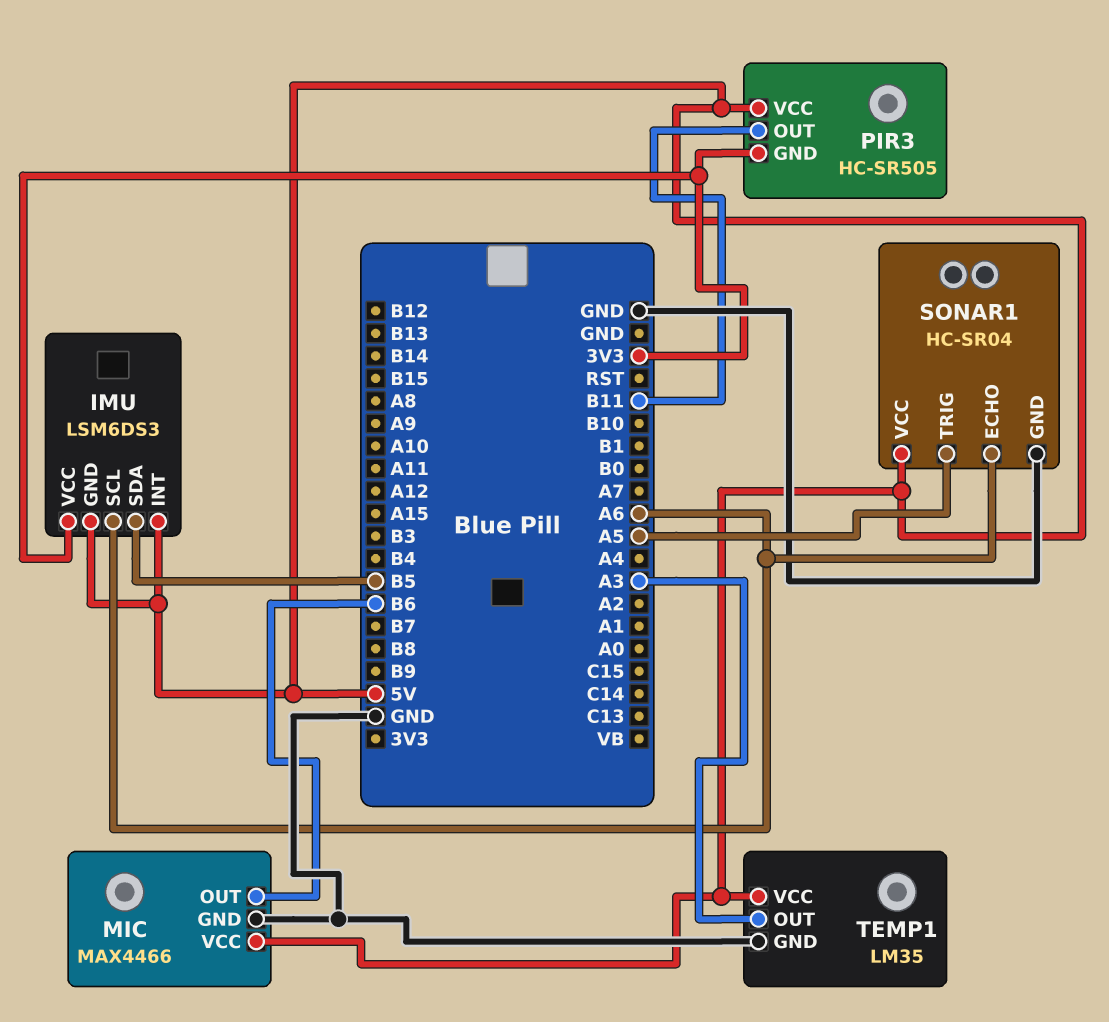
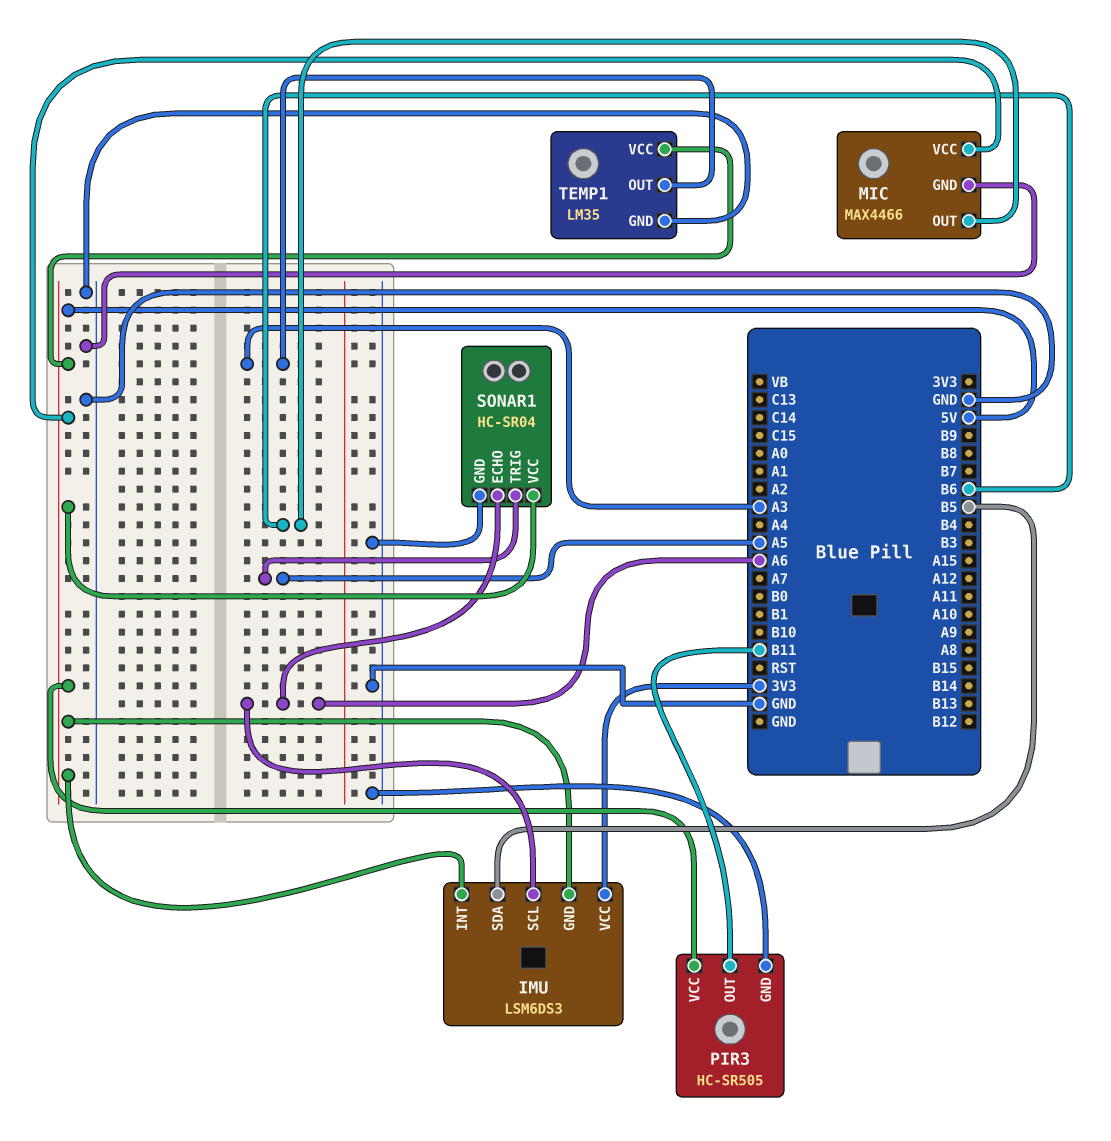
PIR3 pin GND: 3V3 -> GND

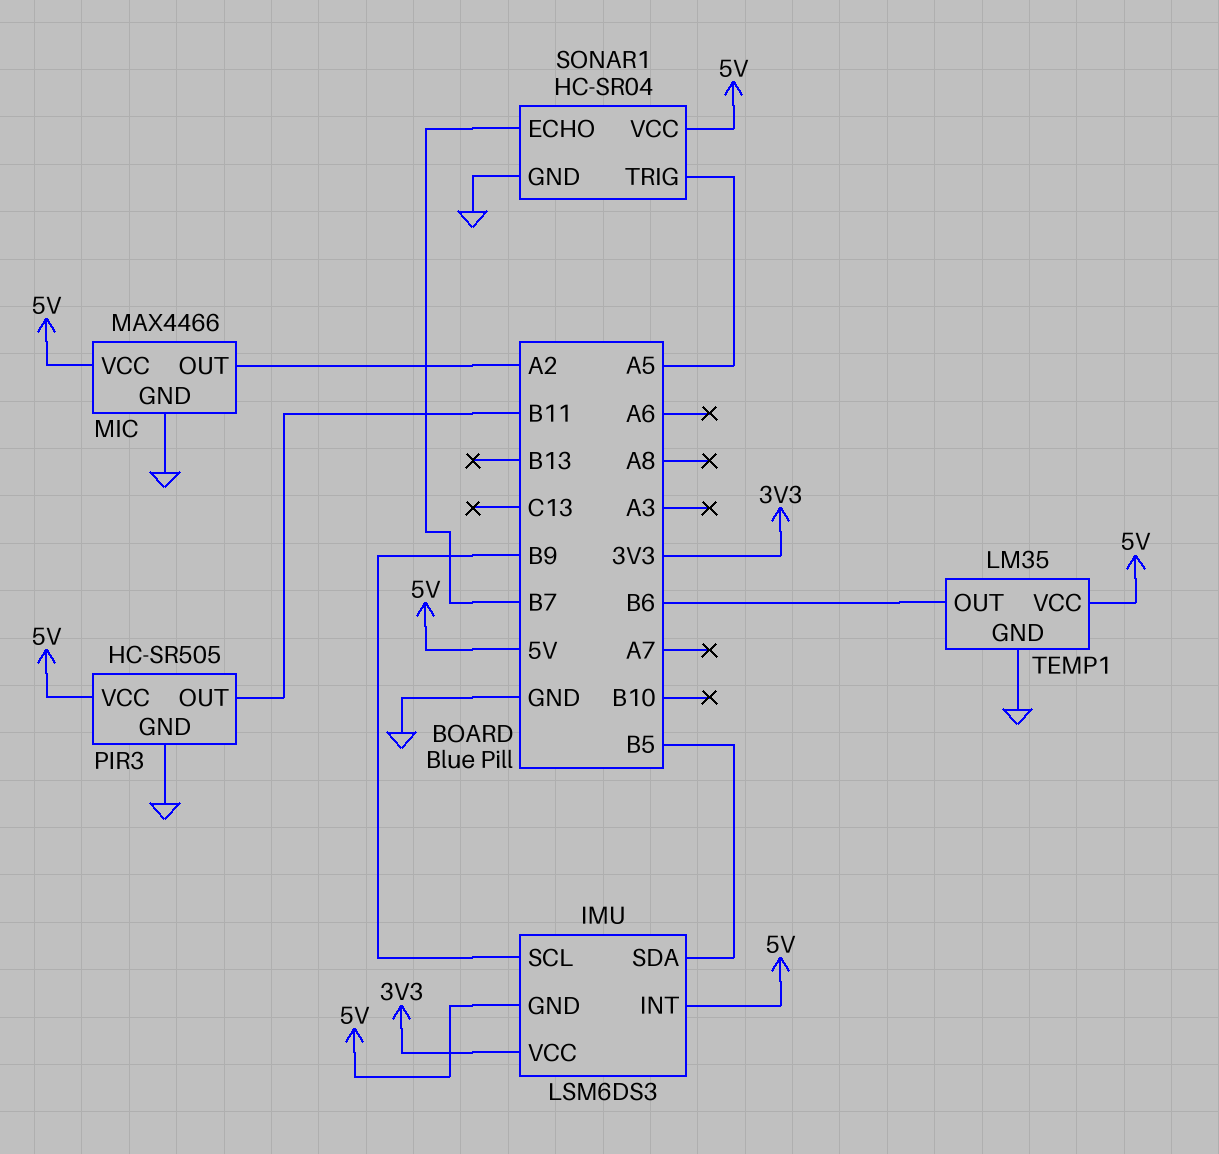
IMU pin SCL: A6 -> B9
MIC pin OUT: B6 -> A2
SONAR1 pin ECHO: A6 -> B7
TEMP1 pin OUT: A3 -> B6

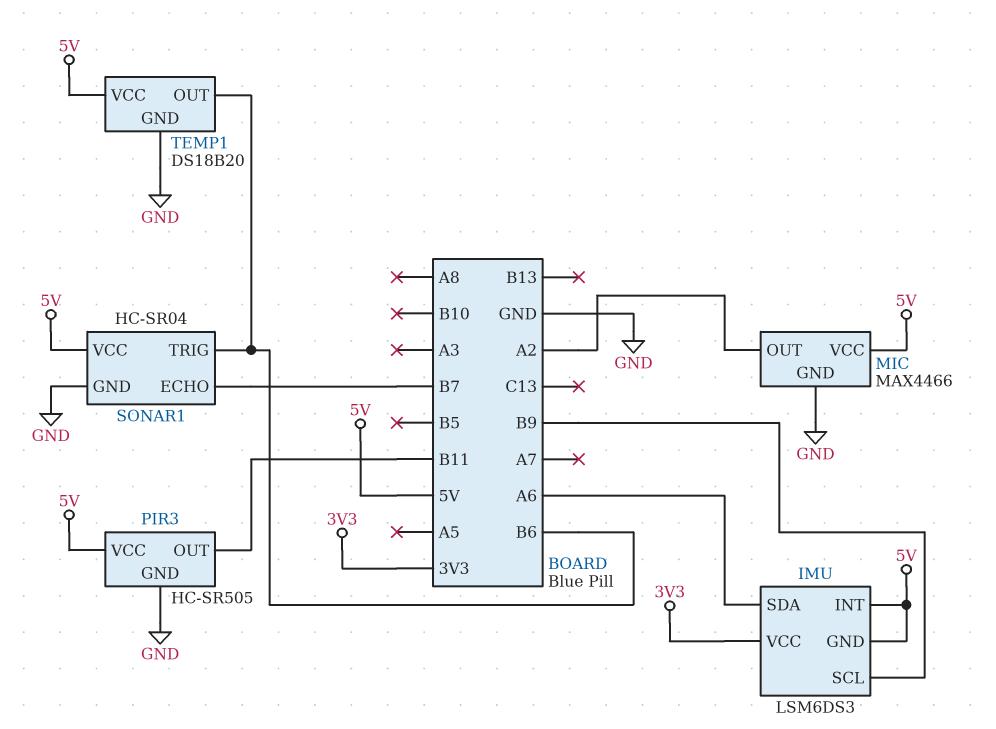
IMU pin SDA: B5 -> A6
SONAR1 pin TRIG: A5 -> B6
TEMP1: LM35 -> DS18B20

